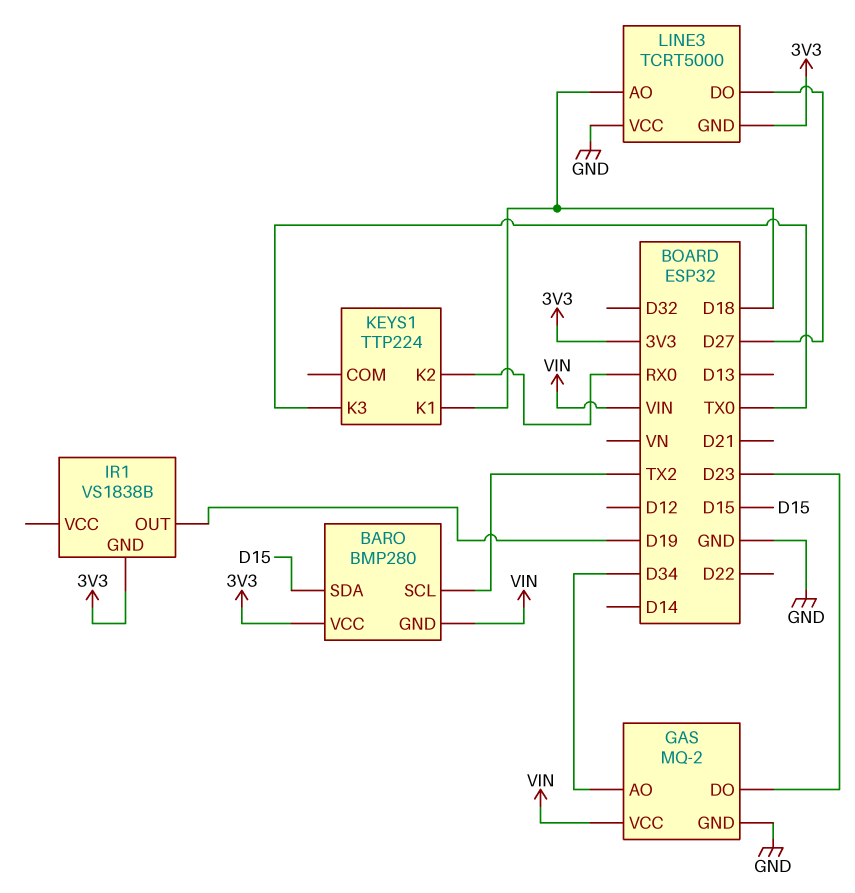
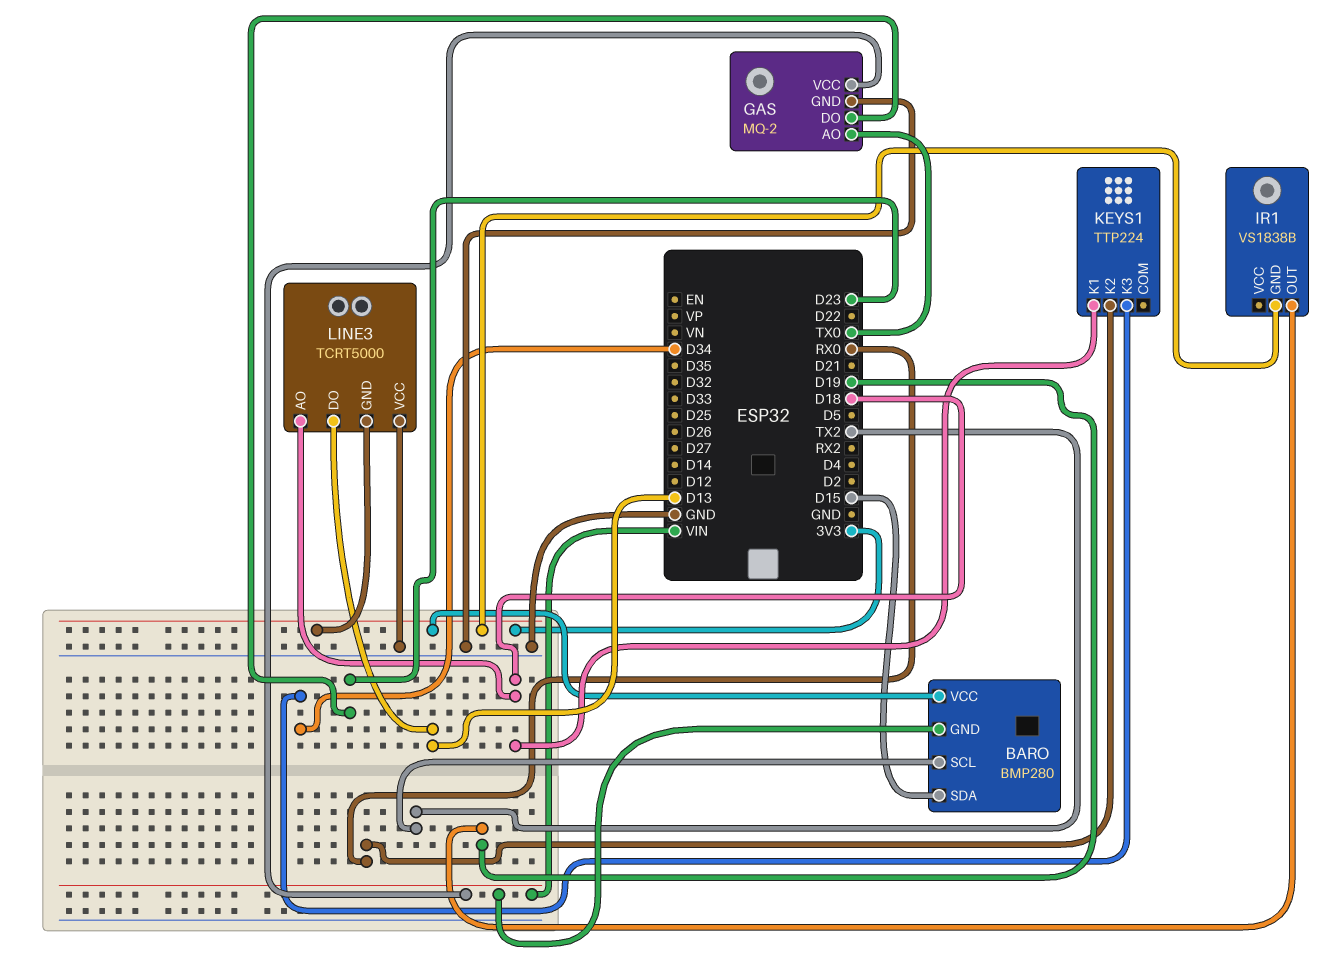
GAS pin AO: D34 -> TX0
KEYS1 pin K3: TX0 -> D34
LINE3 pin DO: D27 -> D13

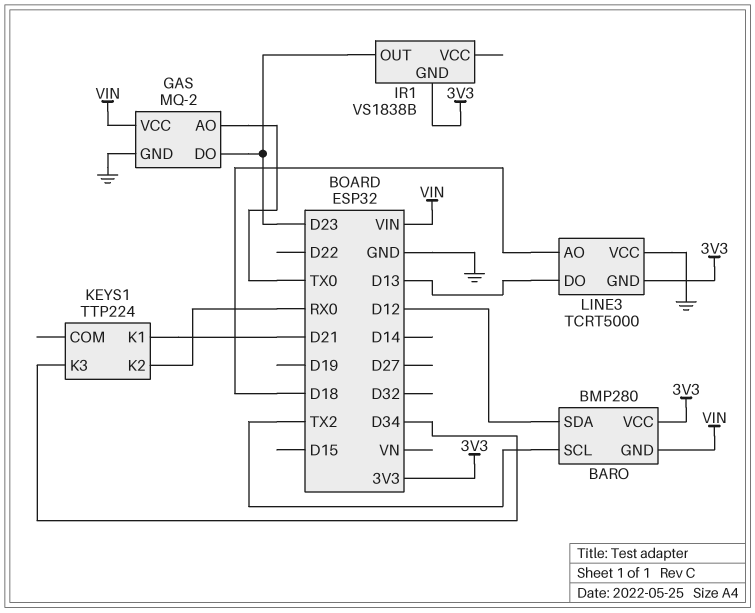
BARO pin SDA: D15 -> D12
IR1 pin OUT: D19 -> D23
KEYS1 pin K1: D18 -> D21

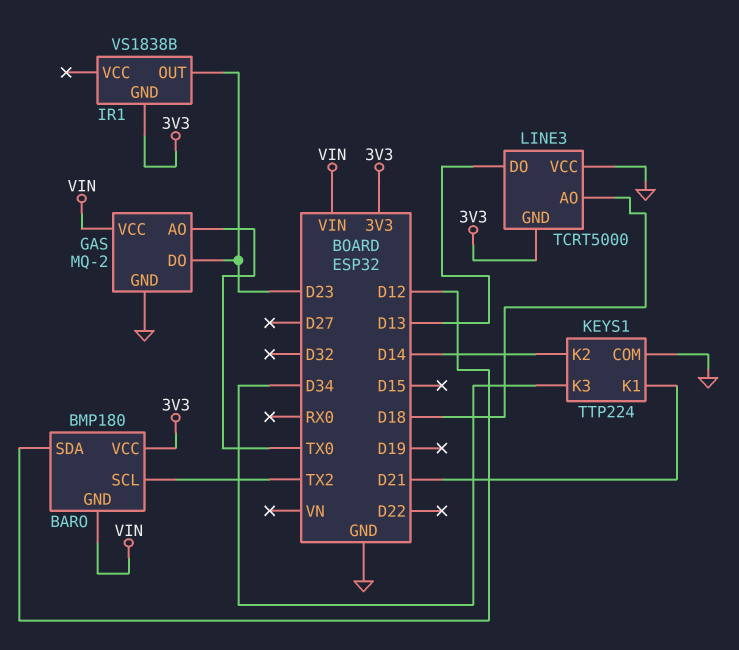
BARO: BMP280 -> BMP180
KEYS1 pin COM: none -> GND
KEYS1 pin K2: RX0 -> D14

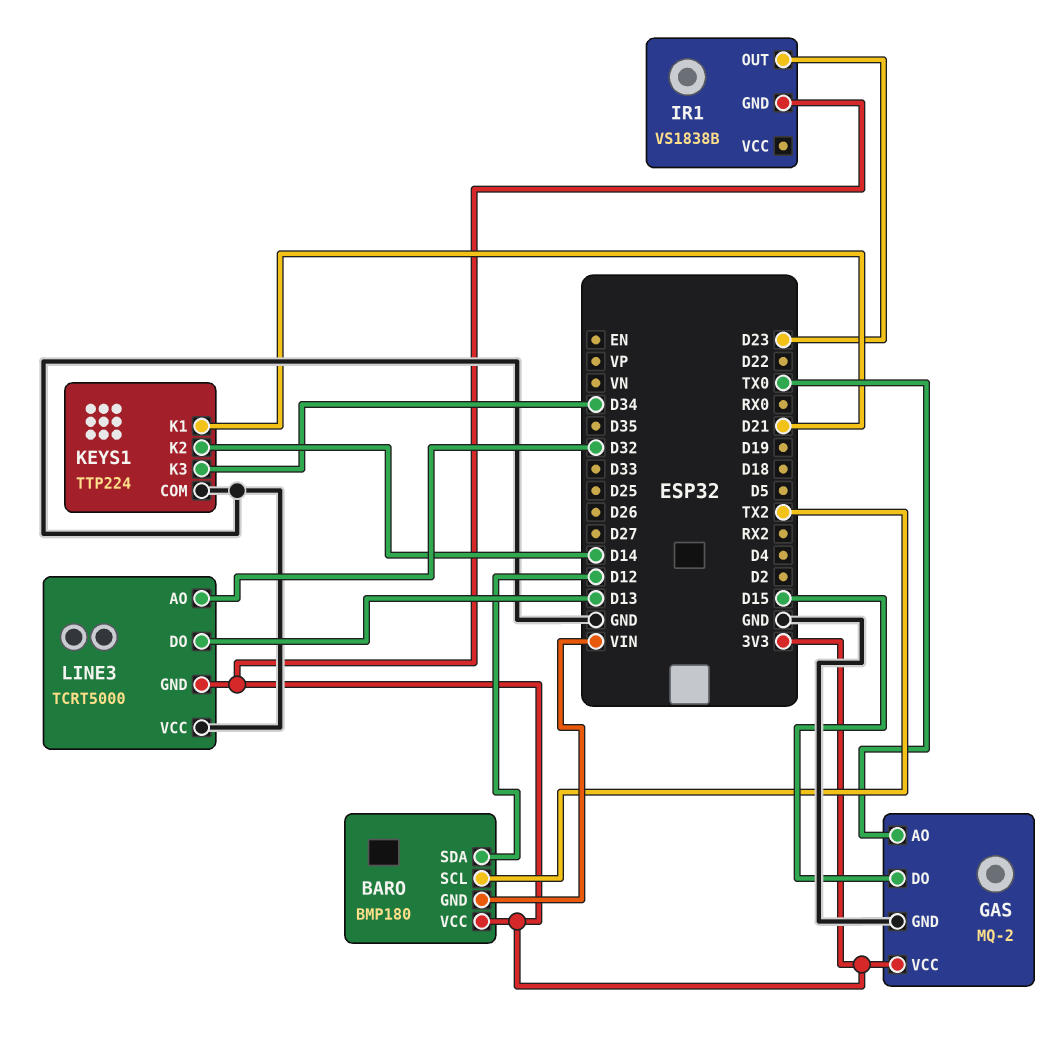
GAS pin DO: D23 -> D15
GAS pin VCC: VIN -> 3V3
LINE3 pin AO: D18 -> D32

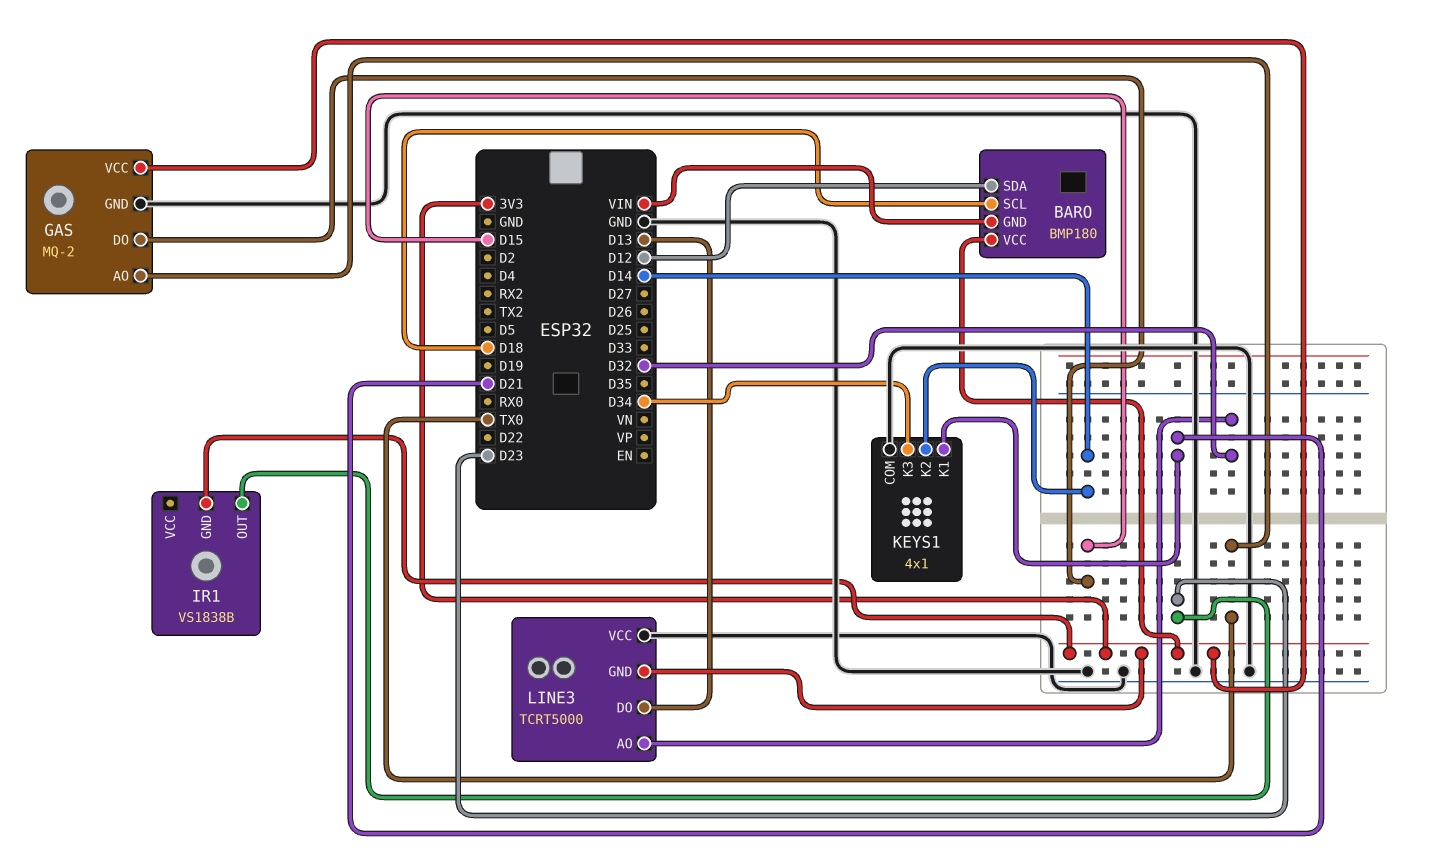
BARO pin SCL: TX2 -> D18
KEYS1: TTP224 -> 4x1

